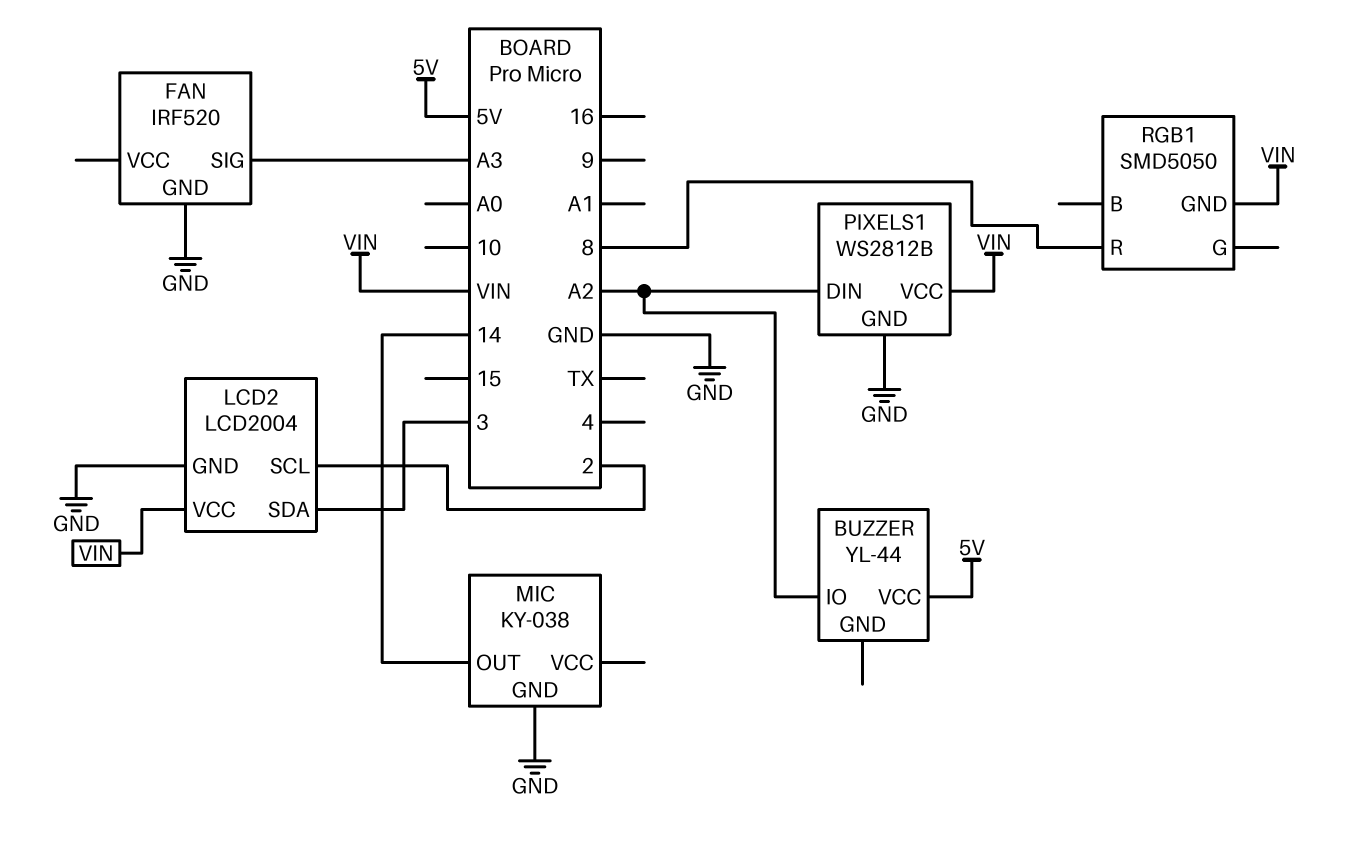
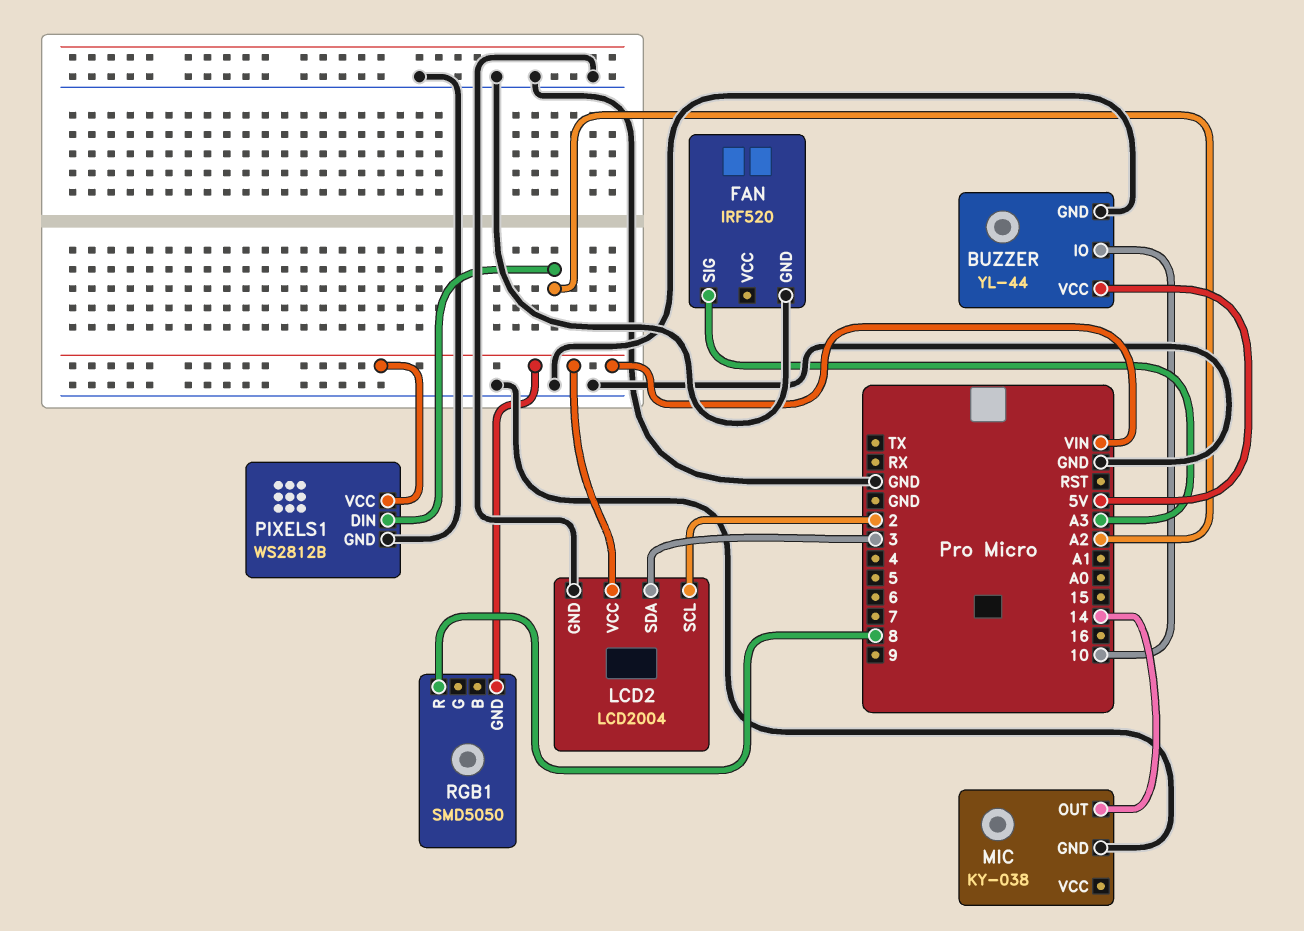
BUZZER pin GND: none -> GND
BUZZER pin IO: A2 -> 10

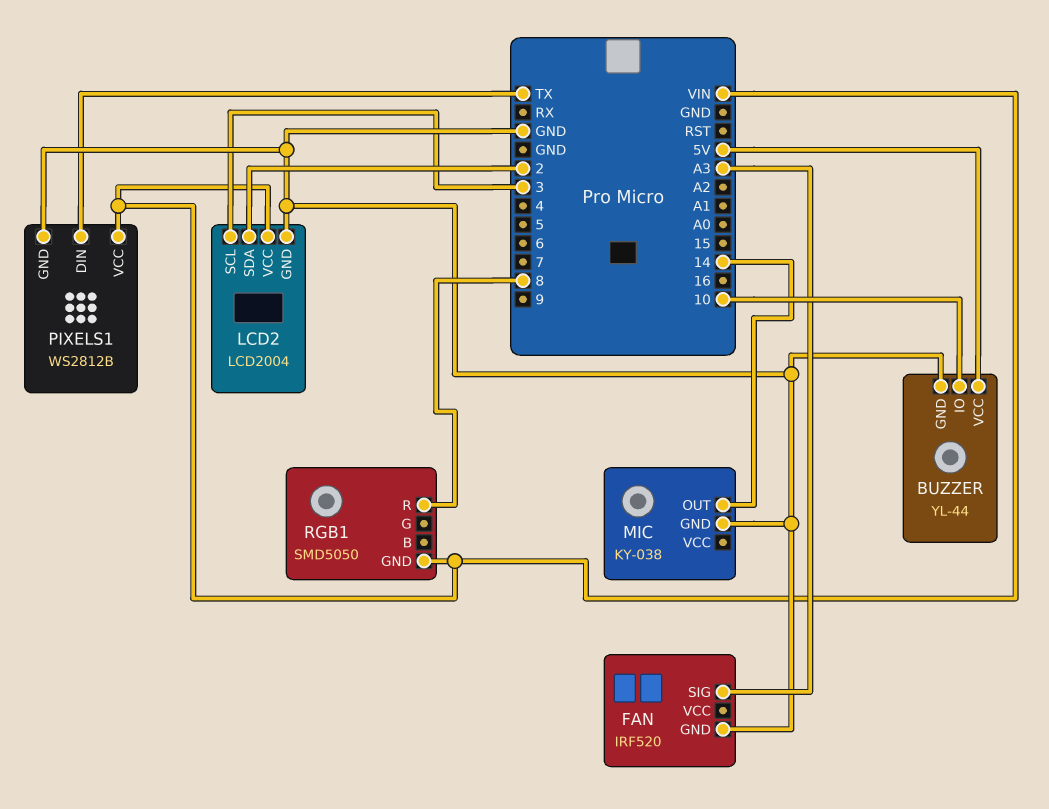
LCD2 pin SCL: 2 -> 3
LCD2 pin SDA: 3 -> 2
PIXELS1 pin DIN: A2 -> TX

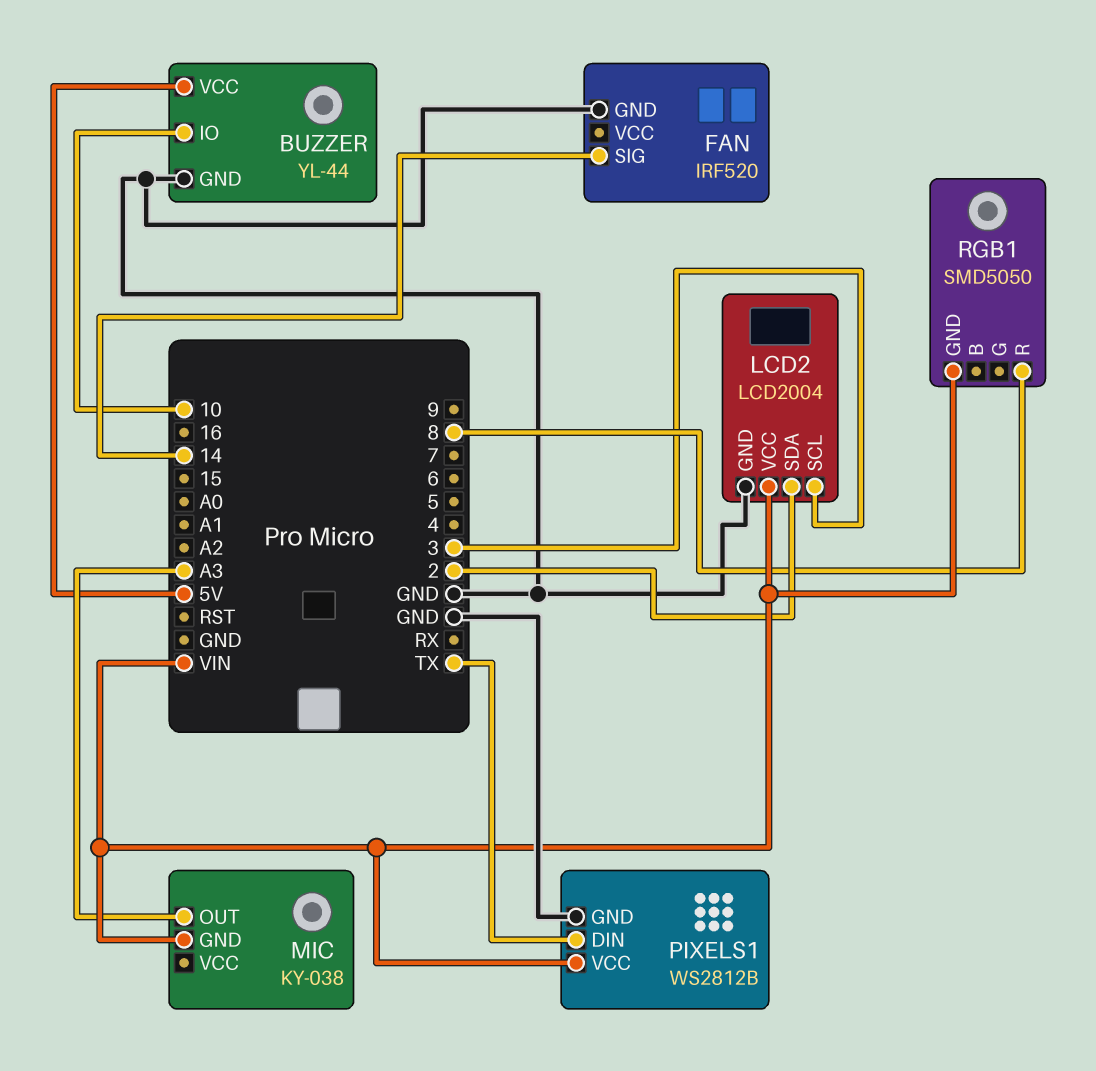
FAN pin SIG: A3 -> 14
MIC pin GND: GND -> VIN
MIC pin OUT: 14 -> A3

